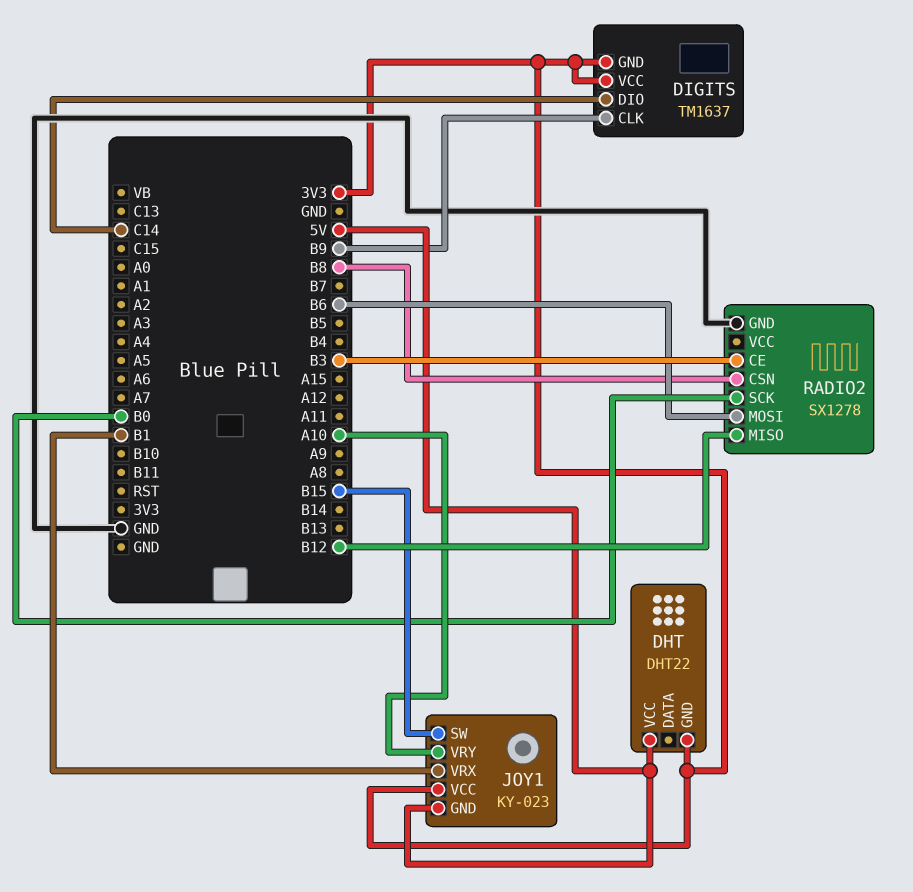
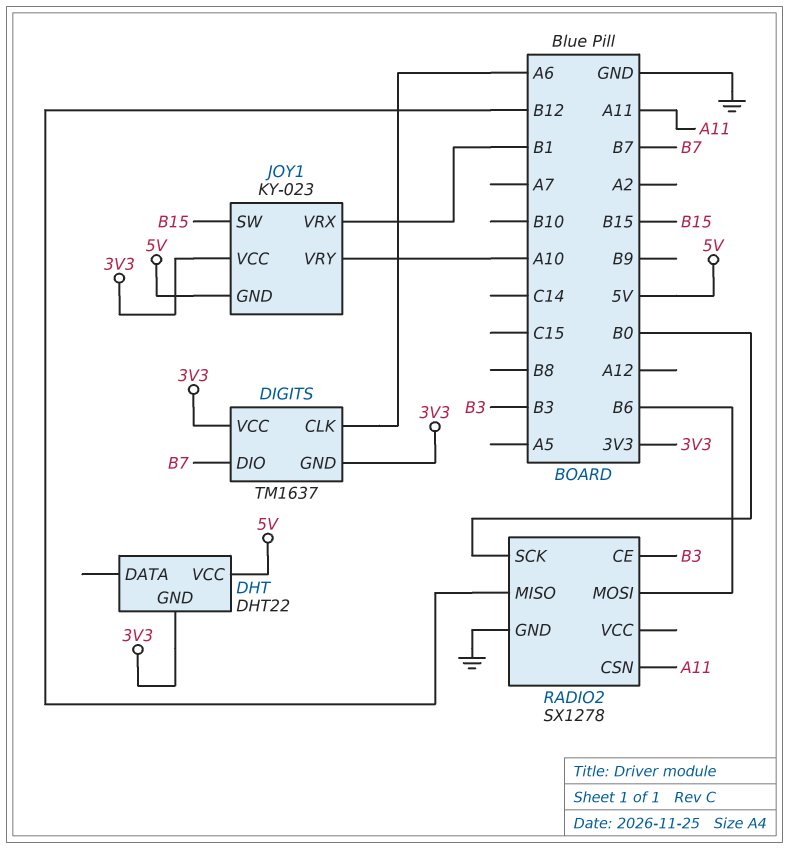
DIGITS pin CLK: B9 -> A6
DIGITS pin DIO: C14 -> B7
RADIO2 pin CSN: B8 -> A11

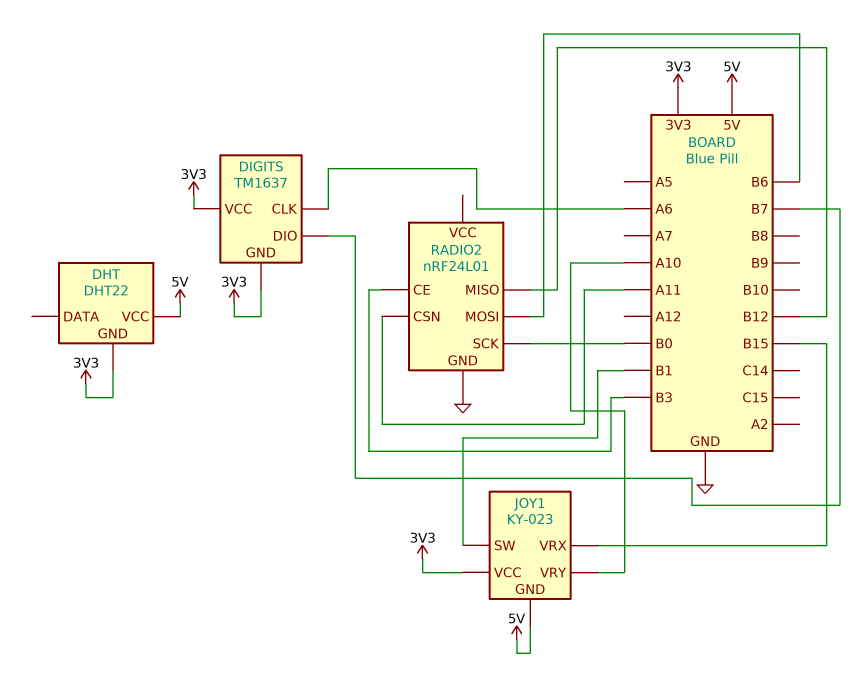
JOY1 pin SW: B15 -> B1
JOY1 pin VRX: B1 -> B15
RADIO2: SX1278 -> nRF24L01

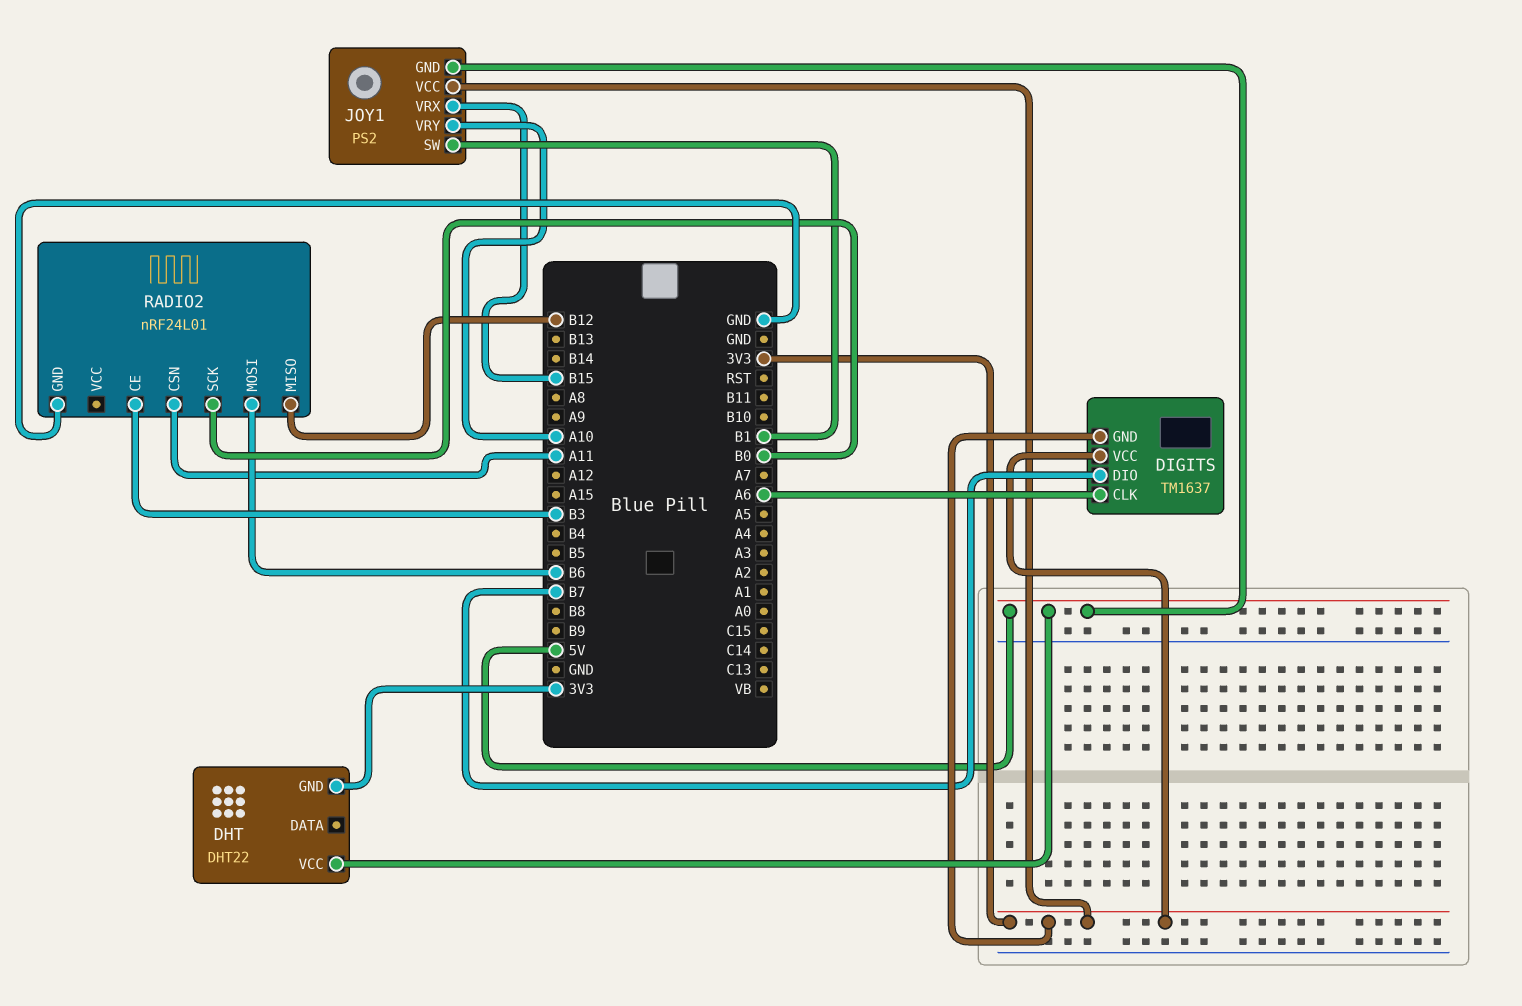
JOY1: KY-023 -> PS2

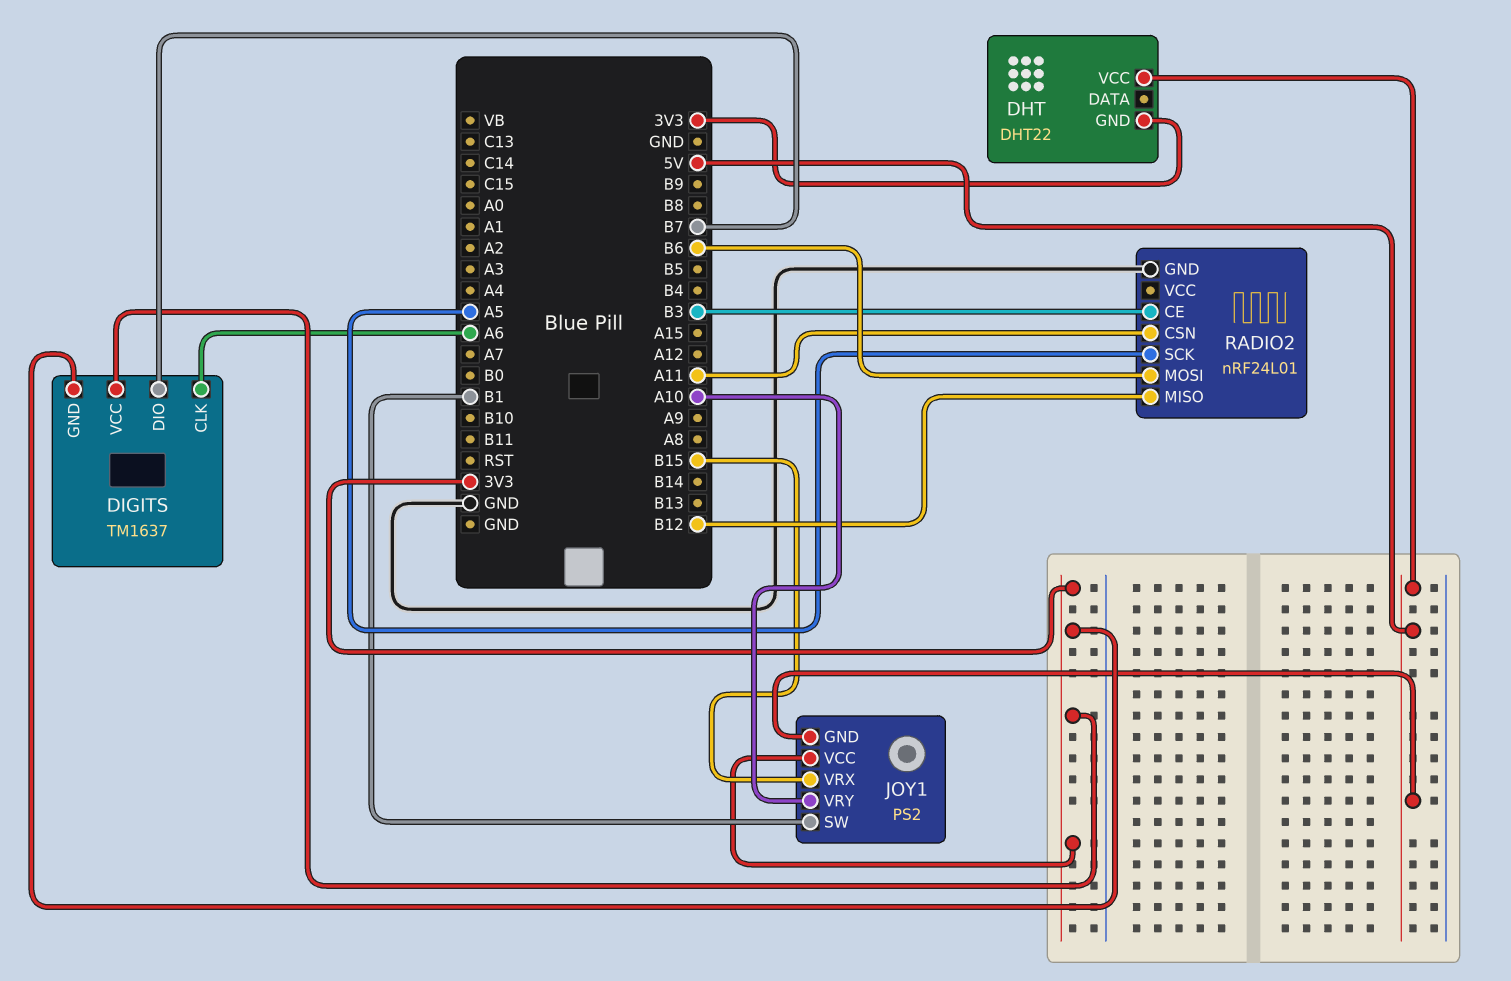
RADIO2 pin SCK: B0 -> A5

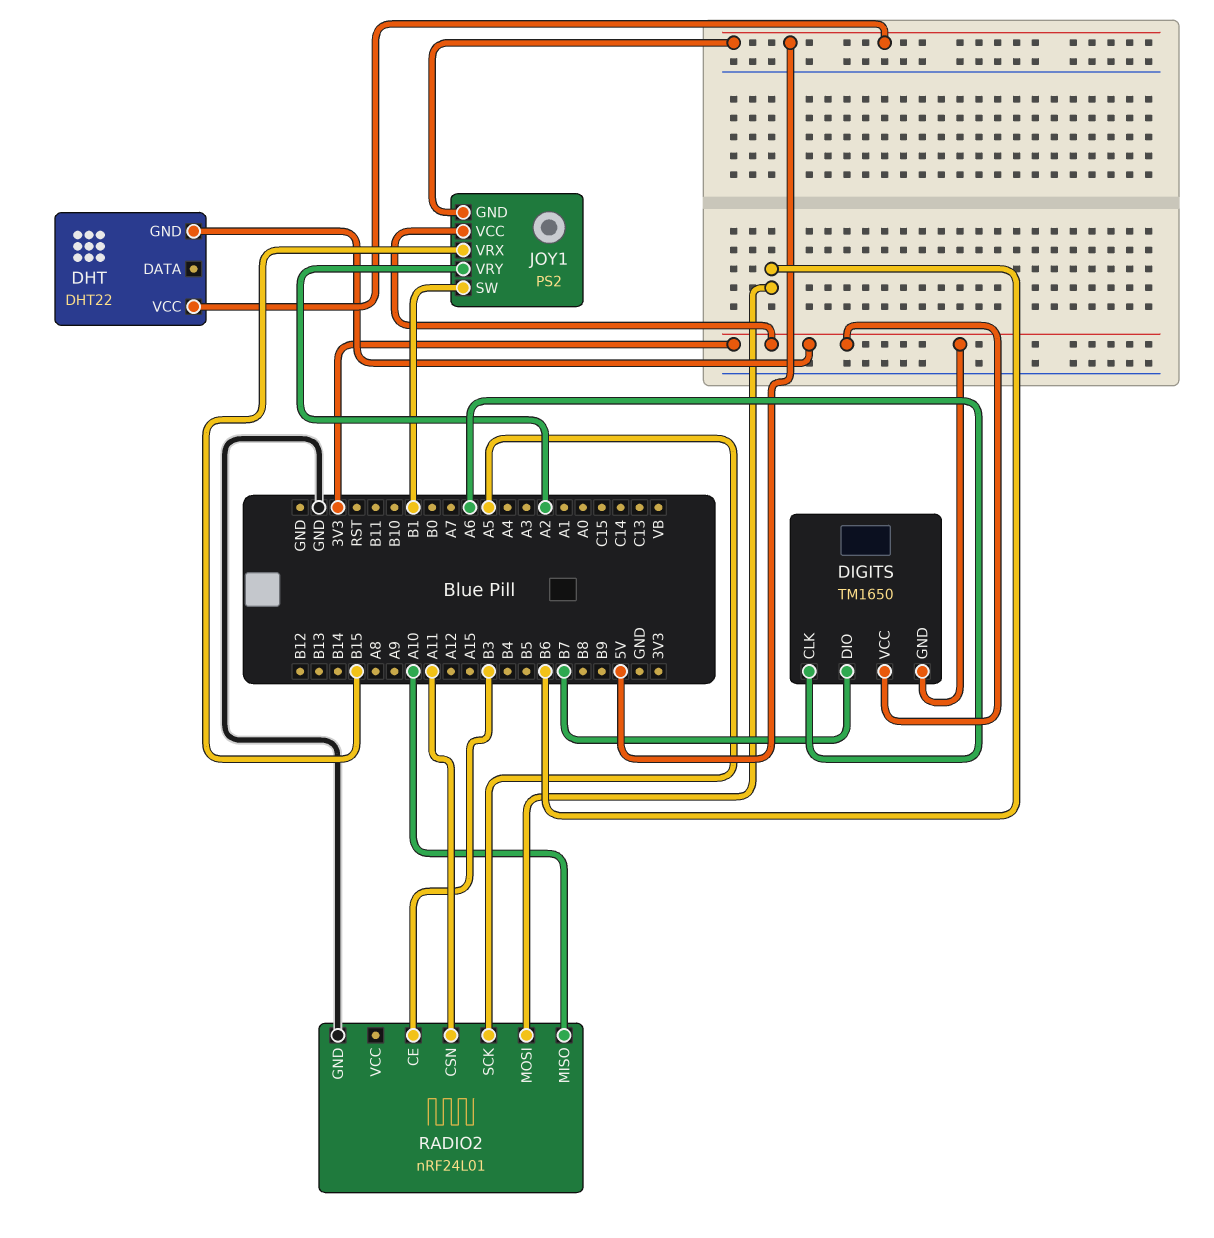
DIGITS: TM1637 -> TM1650
JOY1 pin VRY: A10 -> A2
RADIO2 pin MISO: B12 -> A10

